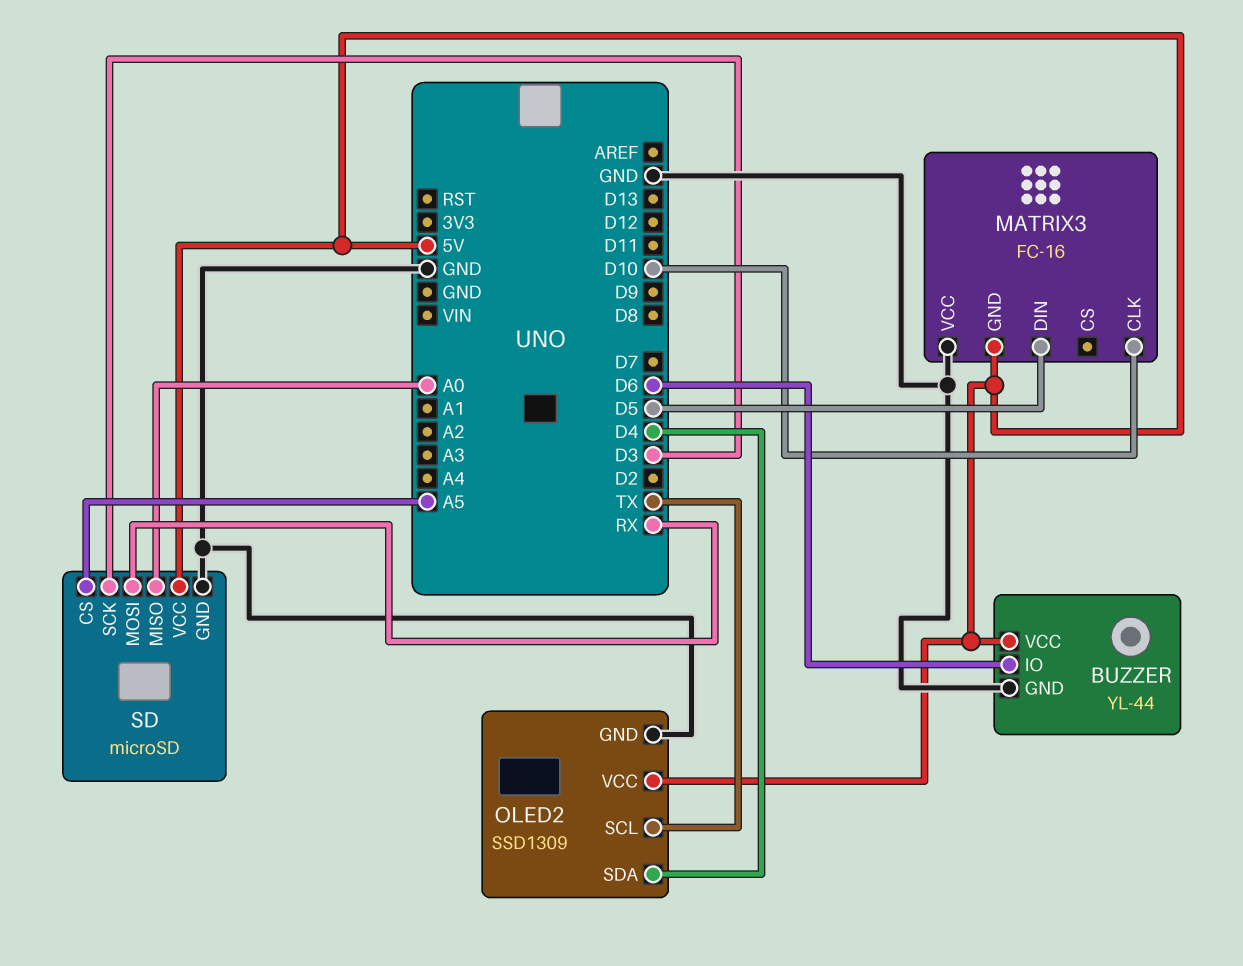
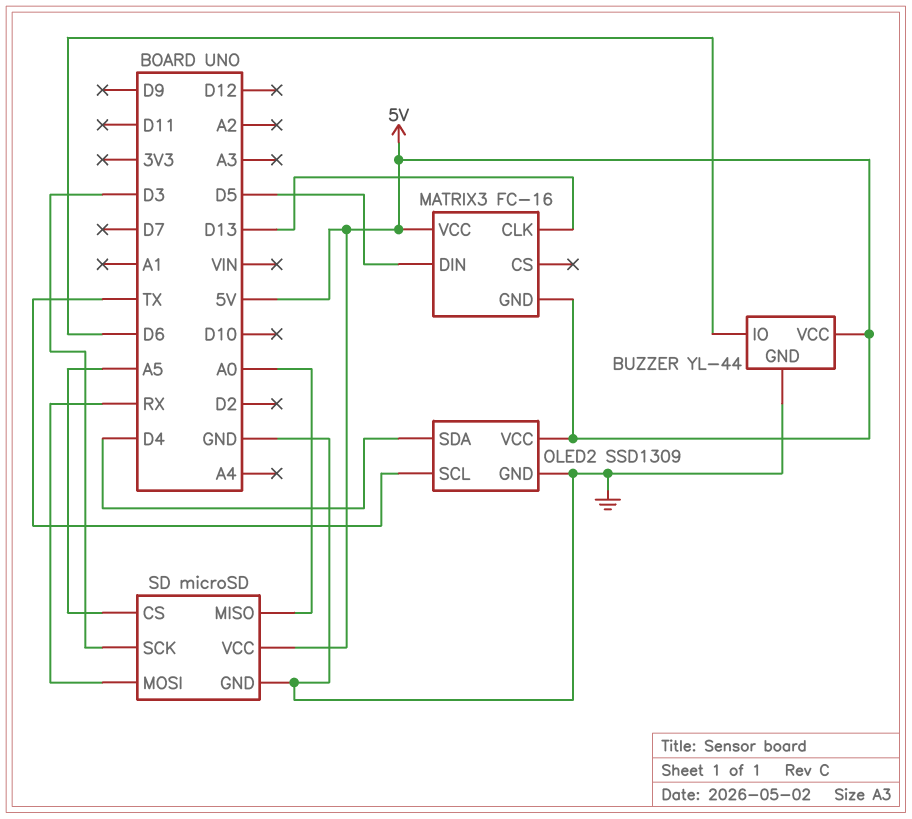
MATRIX3 pin CLK: D10 -> D13
MATRIX3 pin VCC: GND -> 5V

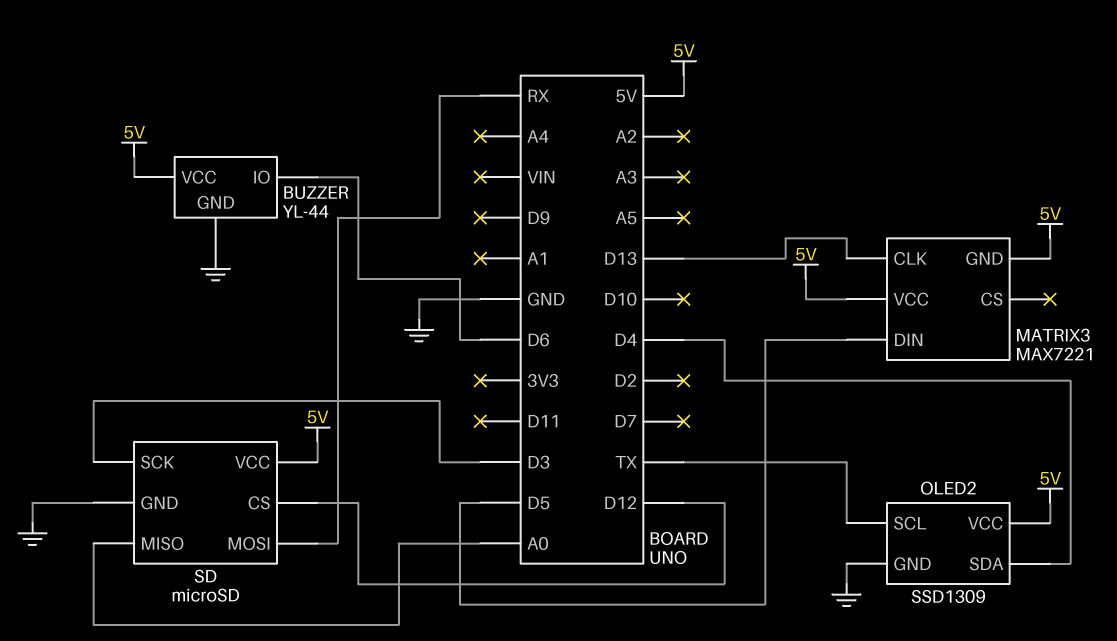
MATRIX3: FC-16 -> MAX7221
SD pin CS: A5 -> D12

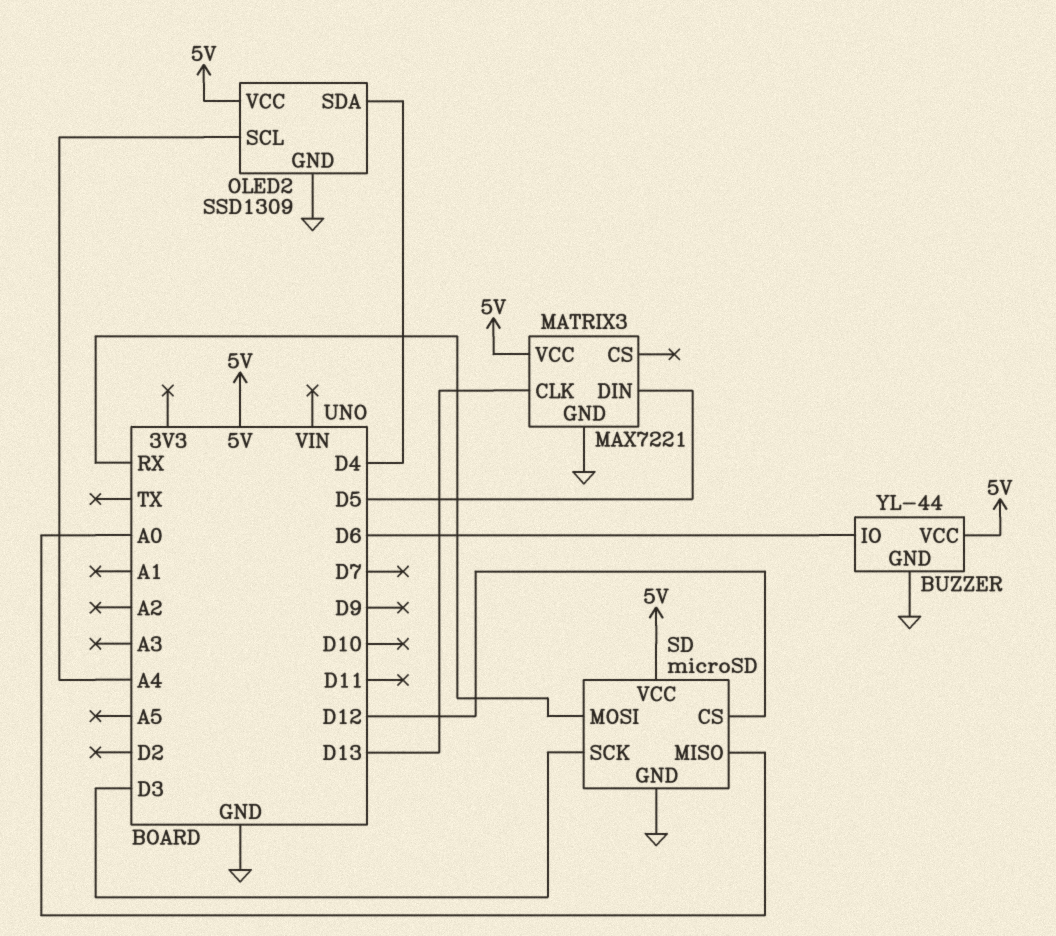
MATRIX3 pin GND: 5V -> GND
OLED2 pin SCL: TX -> A4

